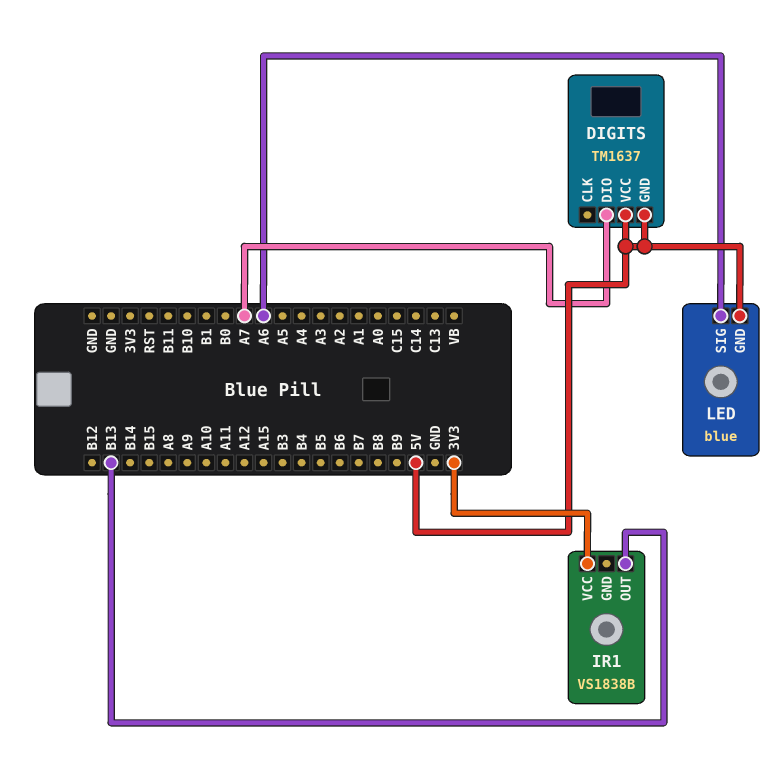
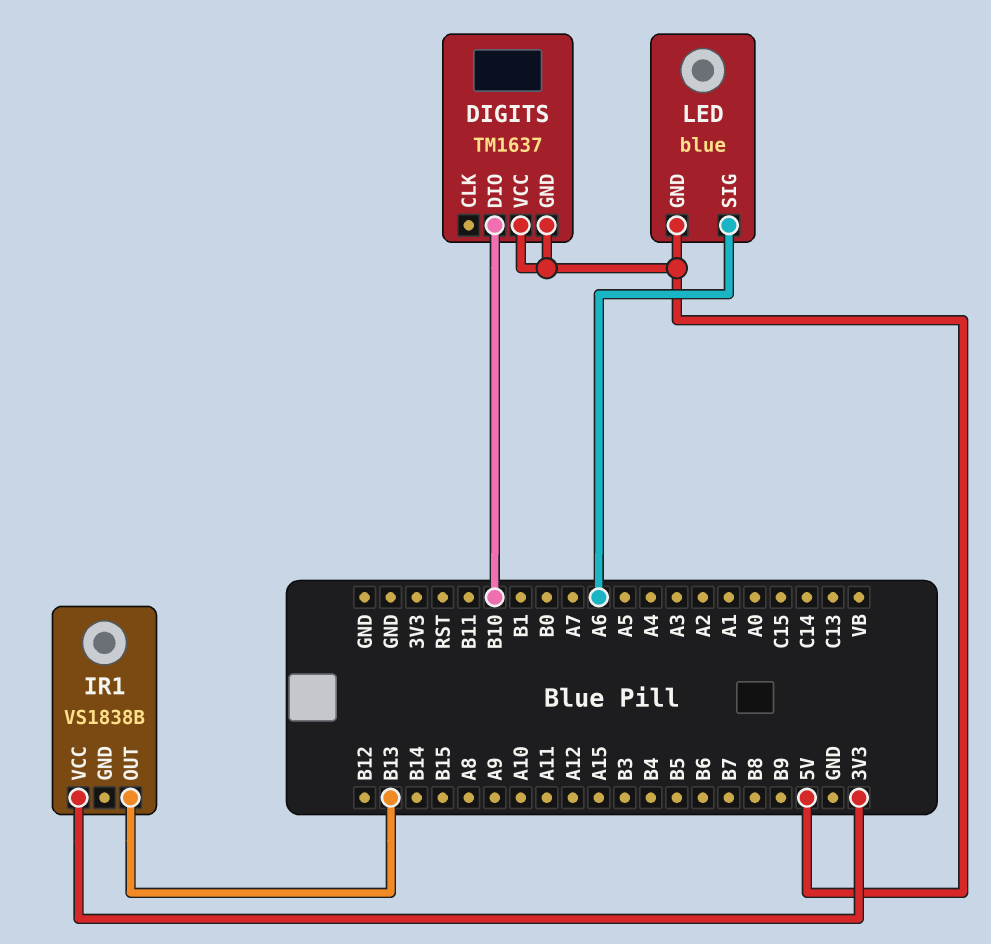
DIGITS pin DIO: A7 -> B10

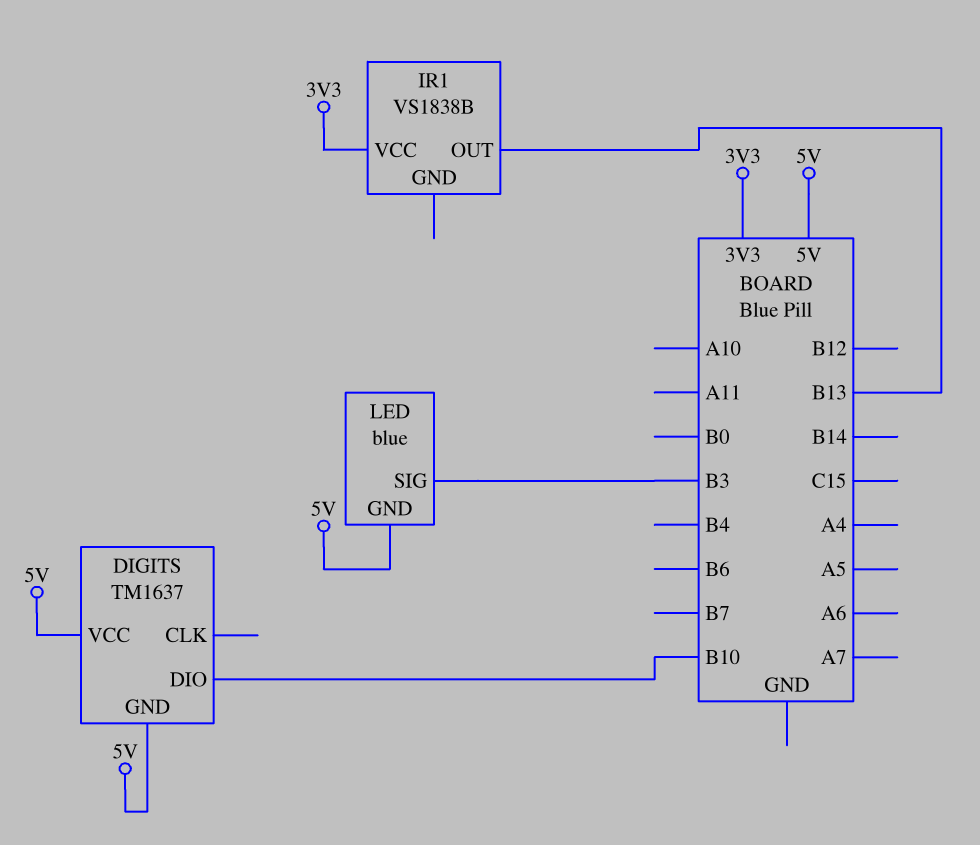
LED pin SIG: A6 -> B3

